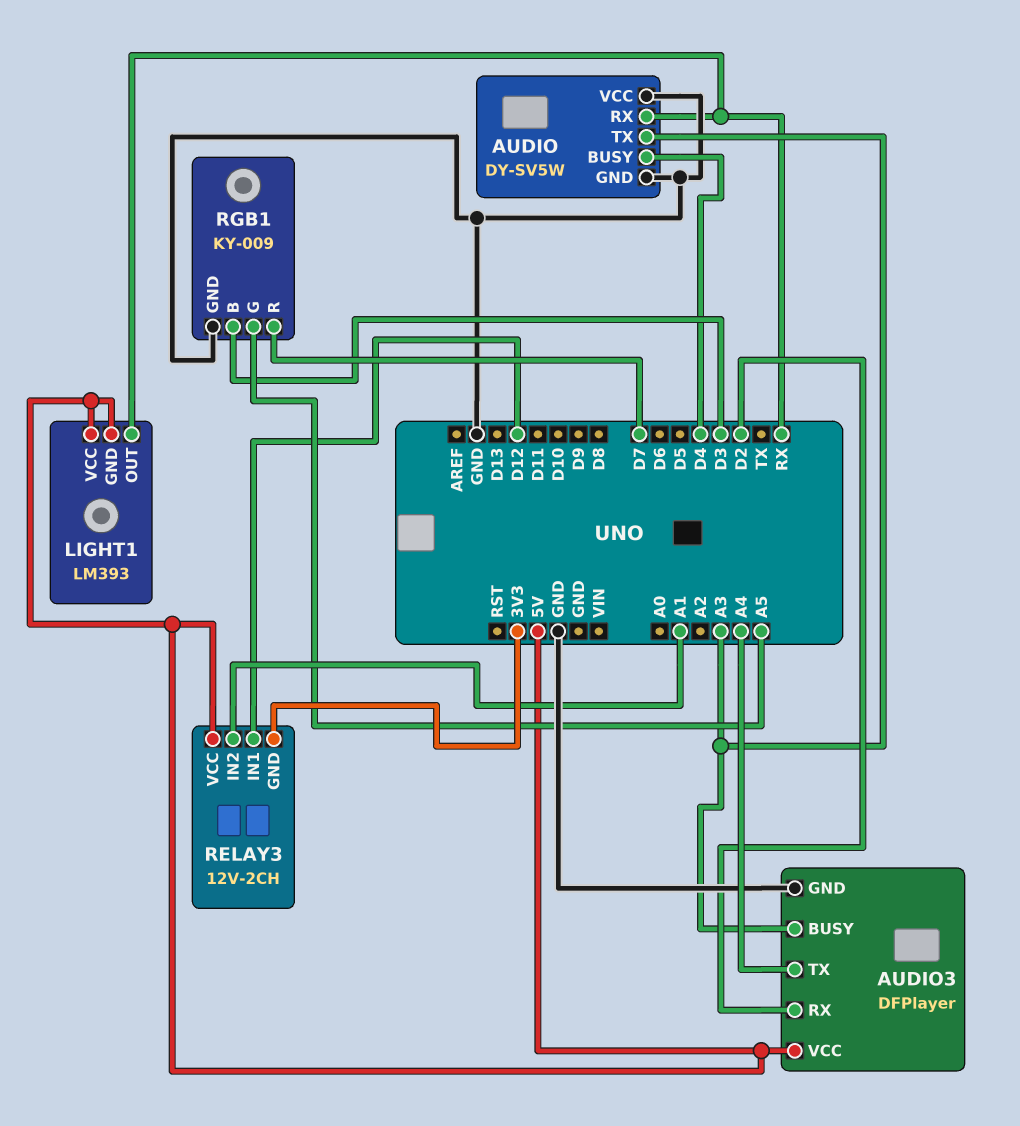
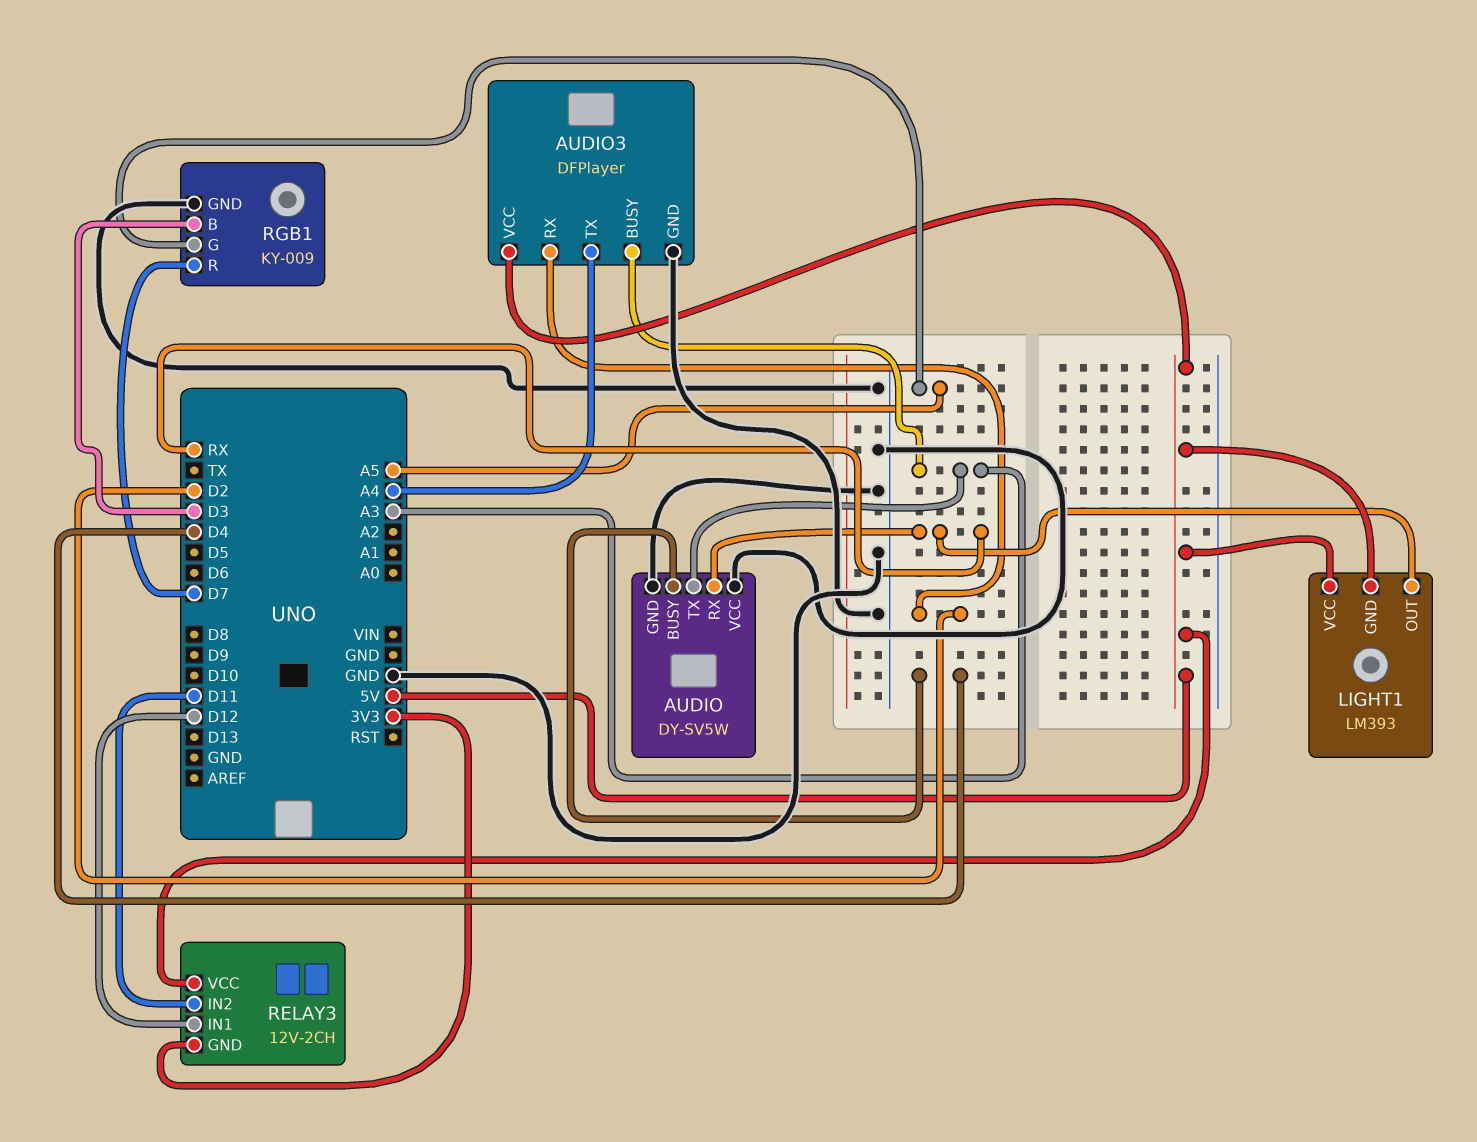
RELAY3 pin IN2: A1 -> D11

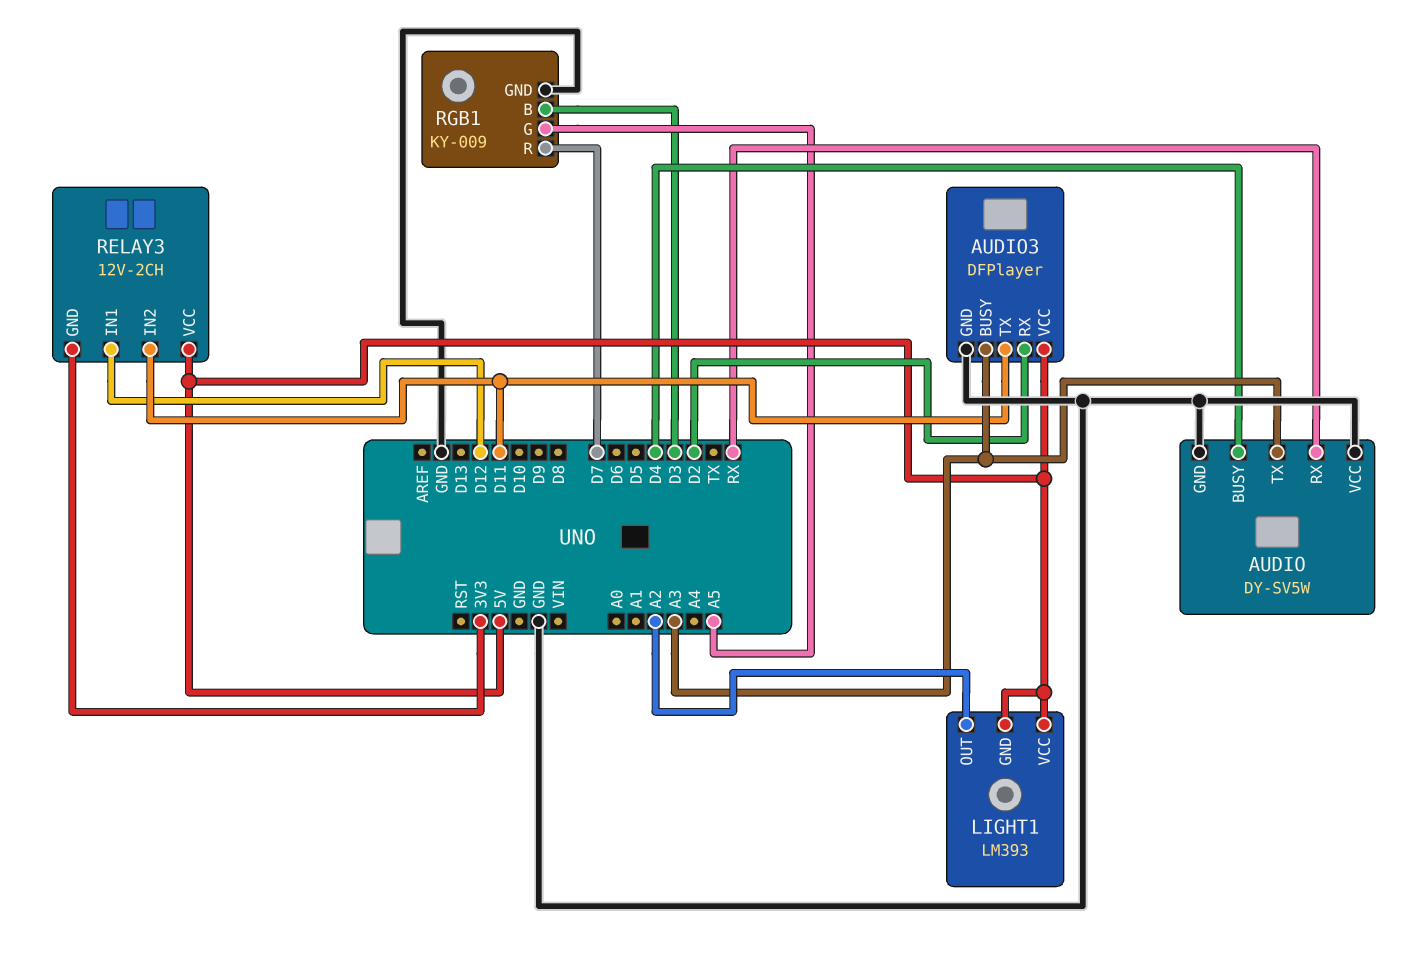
AUDIO3 pin TX: A4 -> D11
LIGHT1 pin OUT: RX -> A2

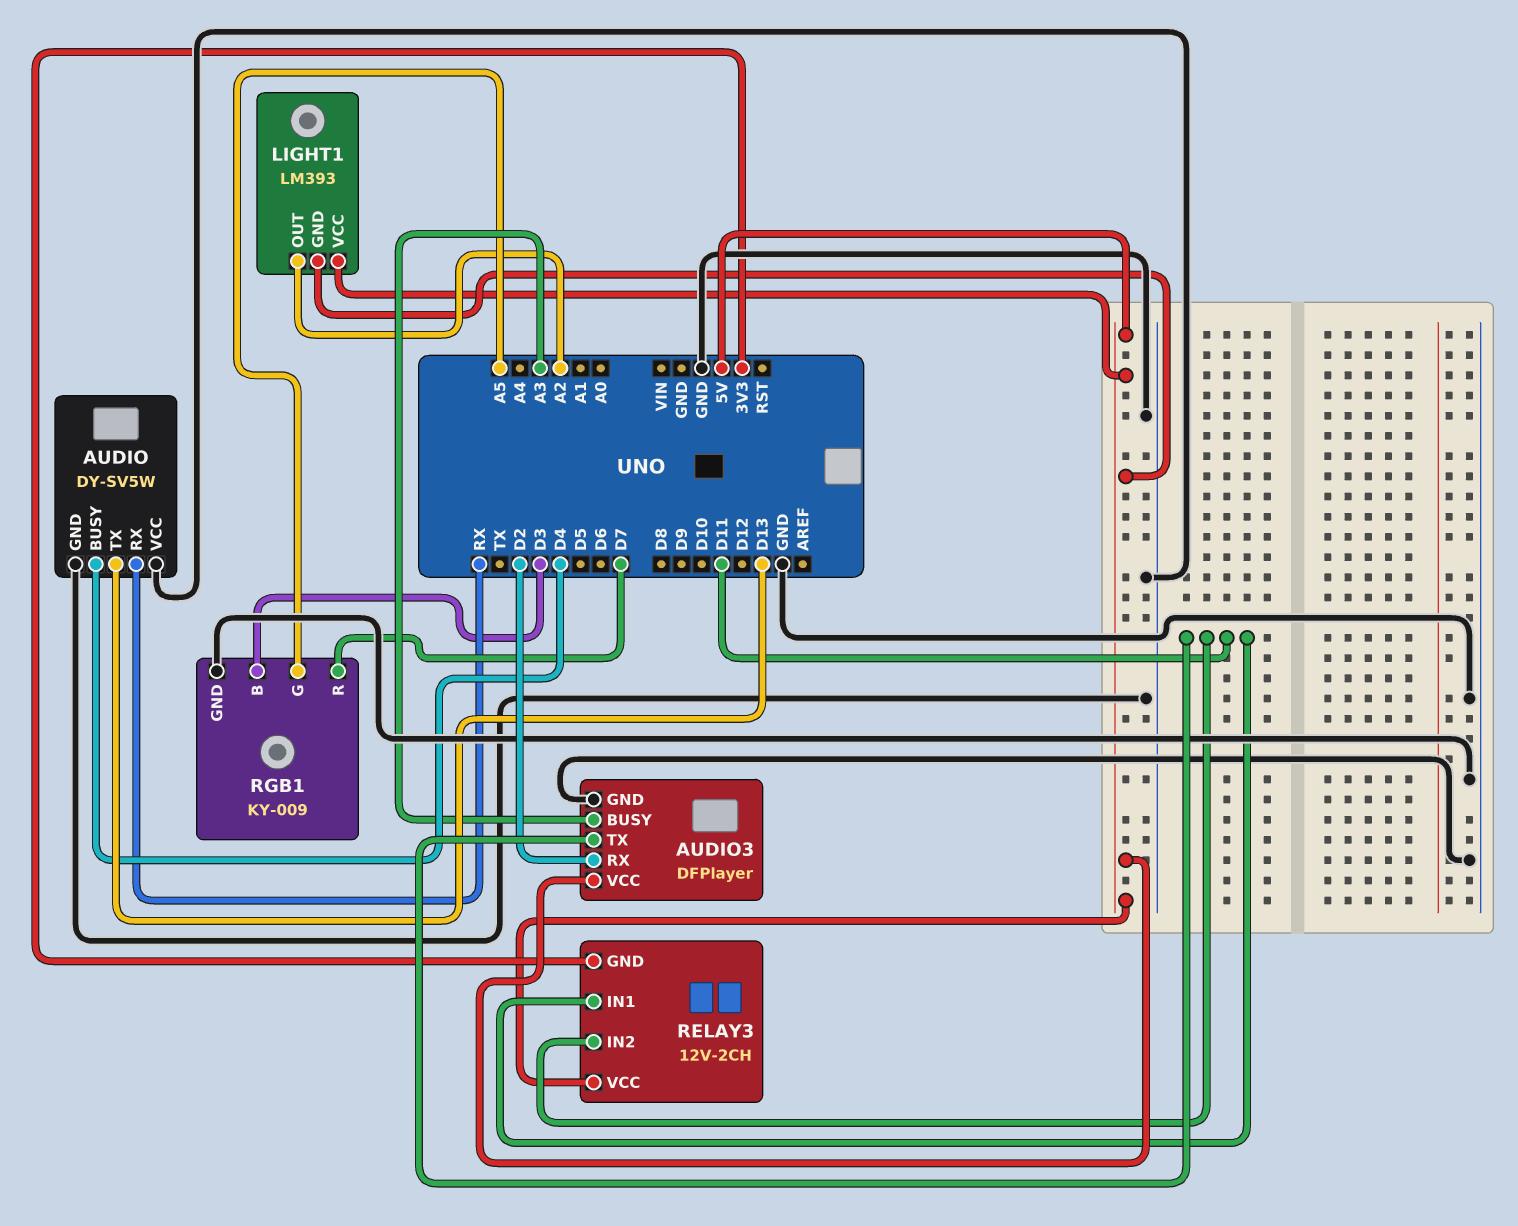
AUDIO pin TX: A3 -> D13
RELAY3 pin IN1: D12 -> D11

